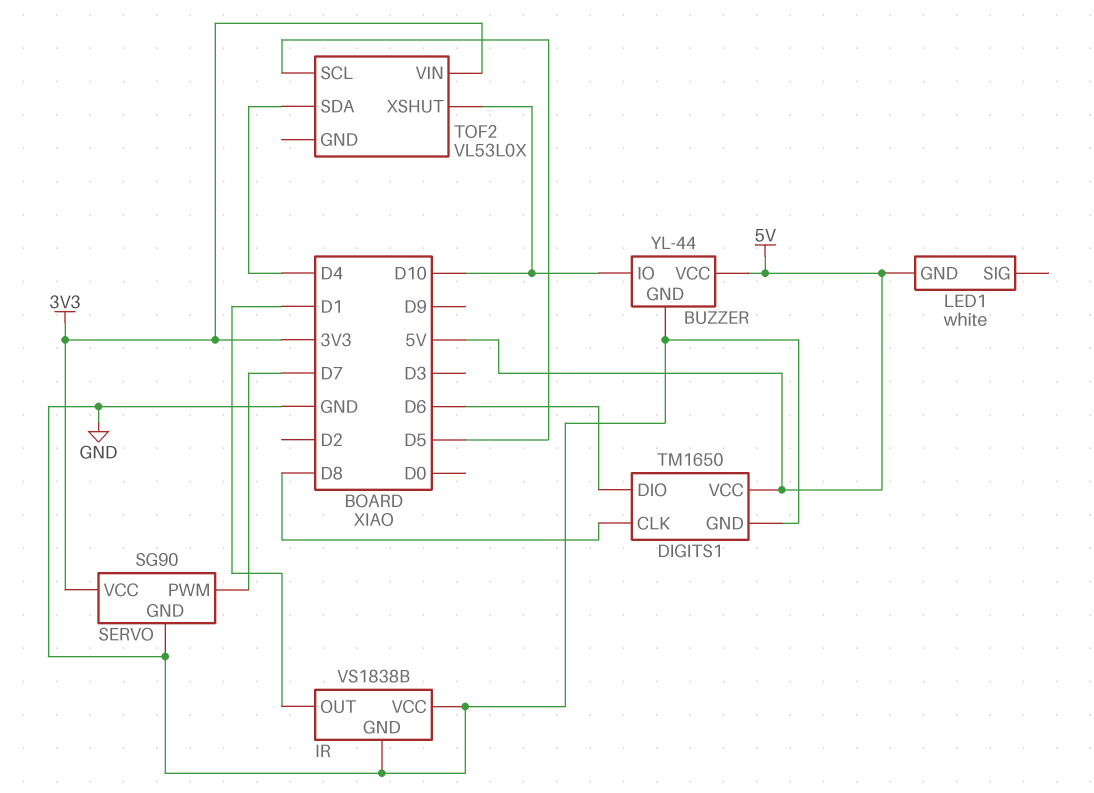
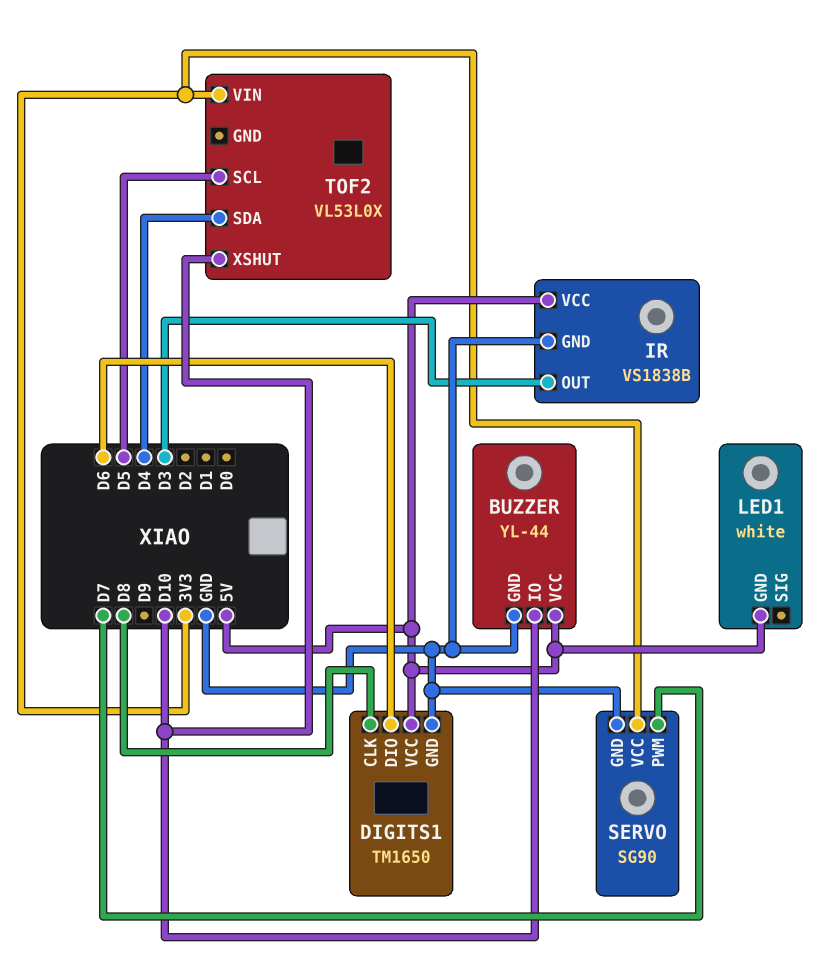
IR pin OUT: D1 -> D3
IR pin VCC: GND -> 5V

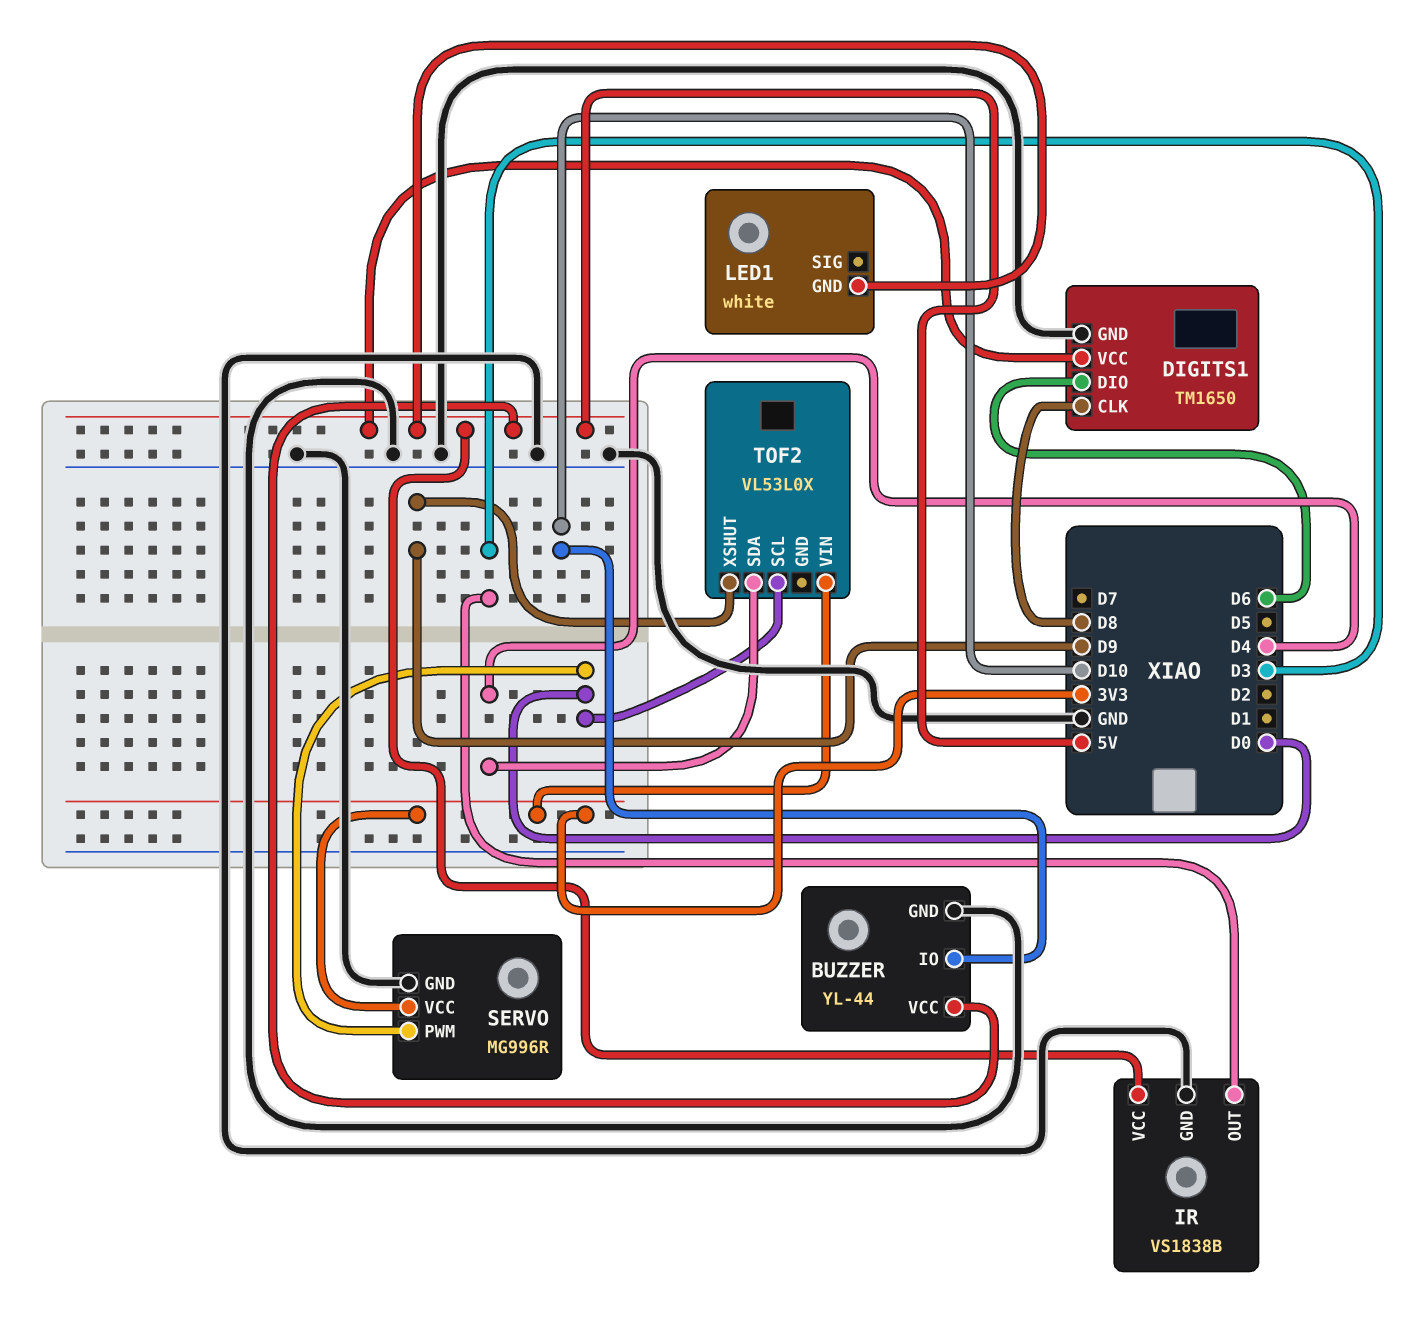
SERVO: SG90 -> MG996R
SERVO pin PWM: D7 -> D0
TOF2 pin SCL: D5 -> D0
TOF2 pin XSHUT: D10 -> D9

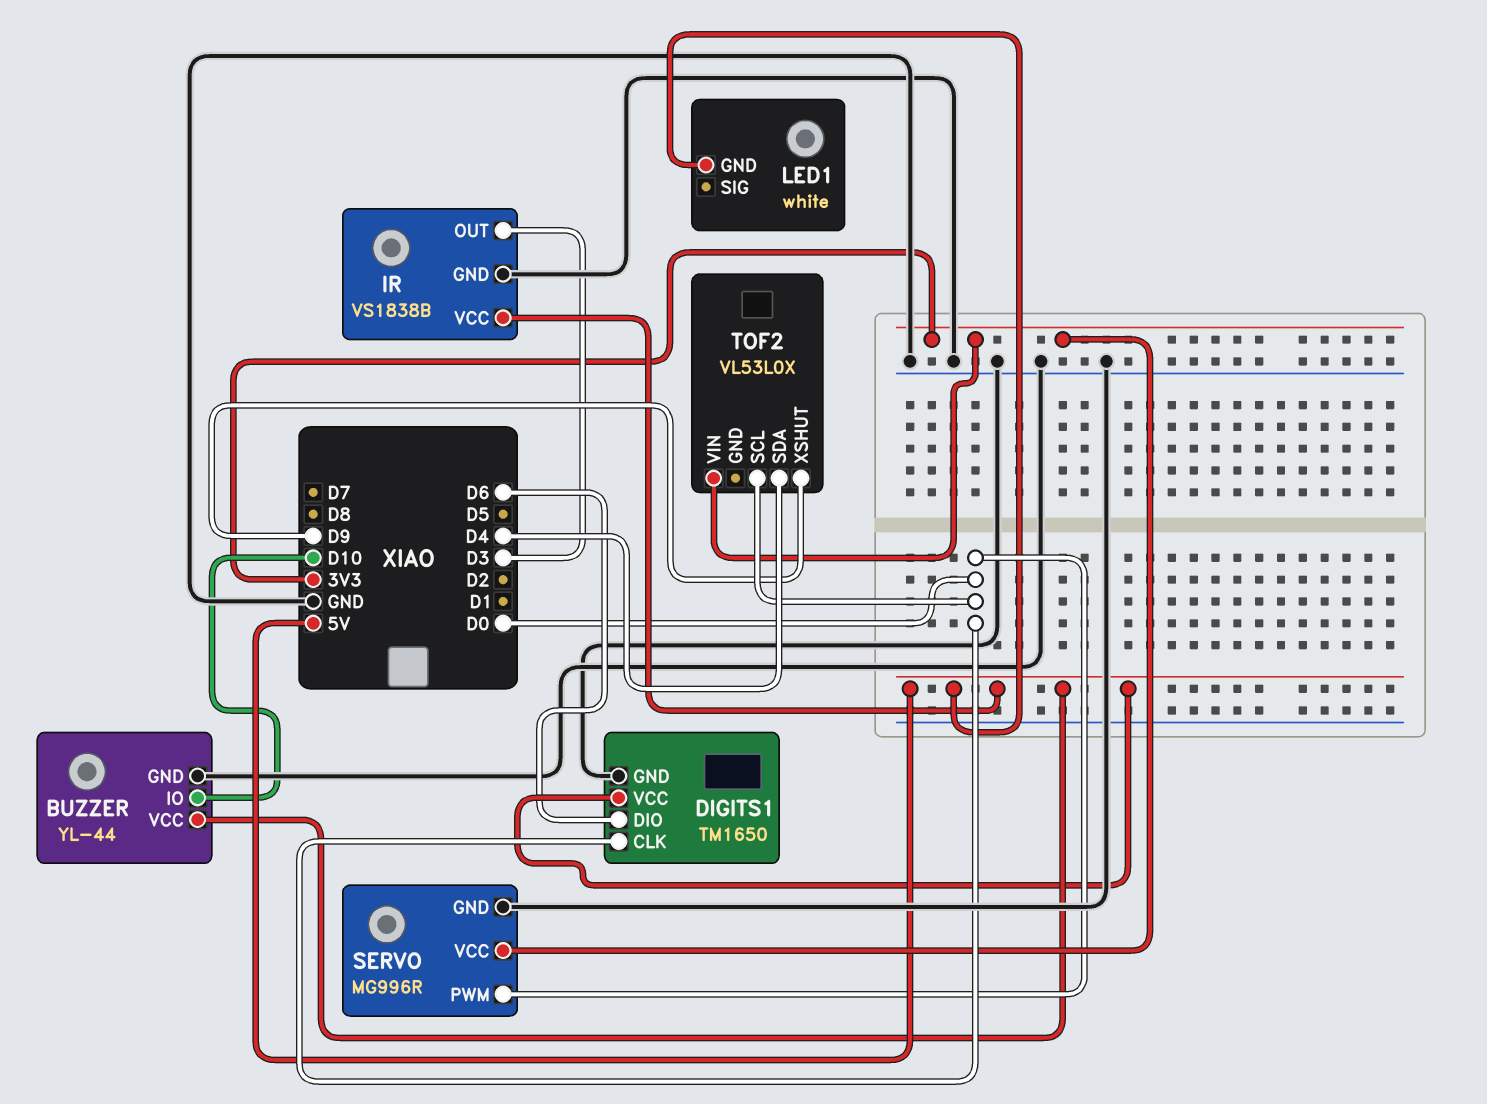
DIGITS1 pin CLK: D8 -> D0

